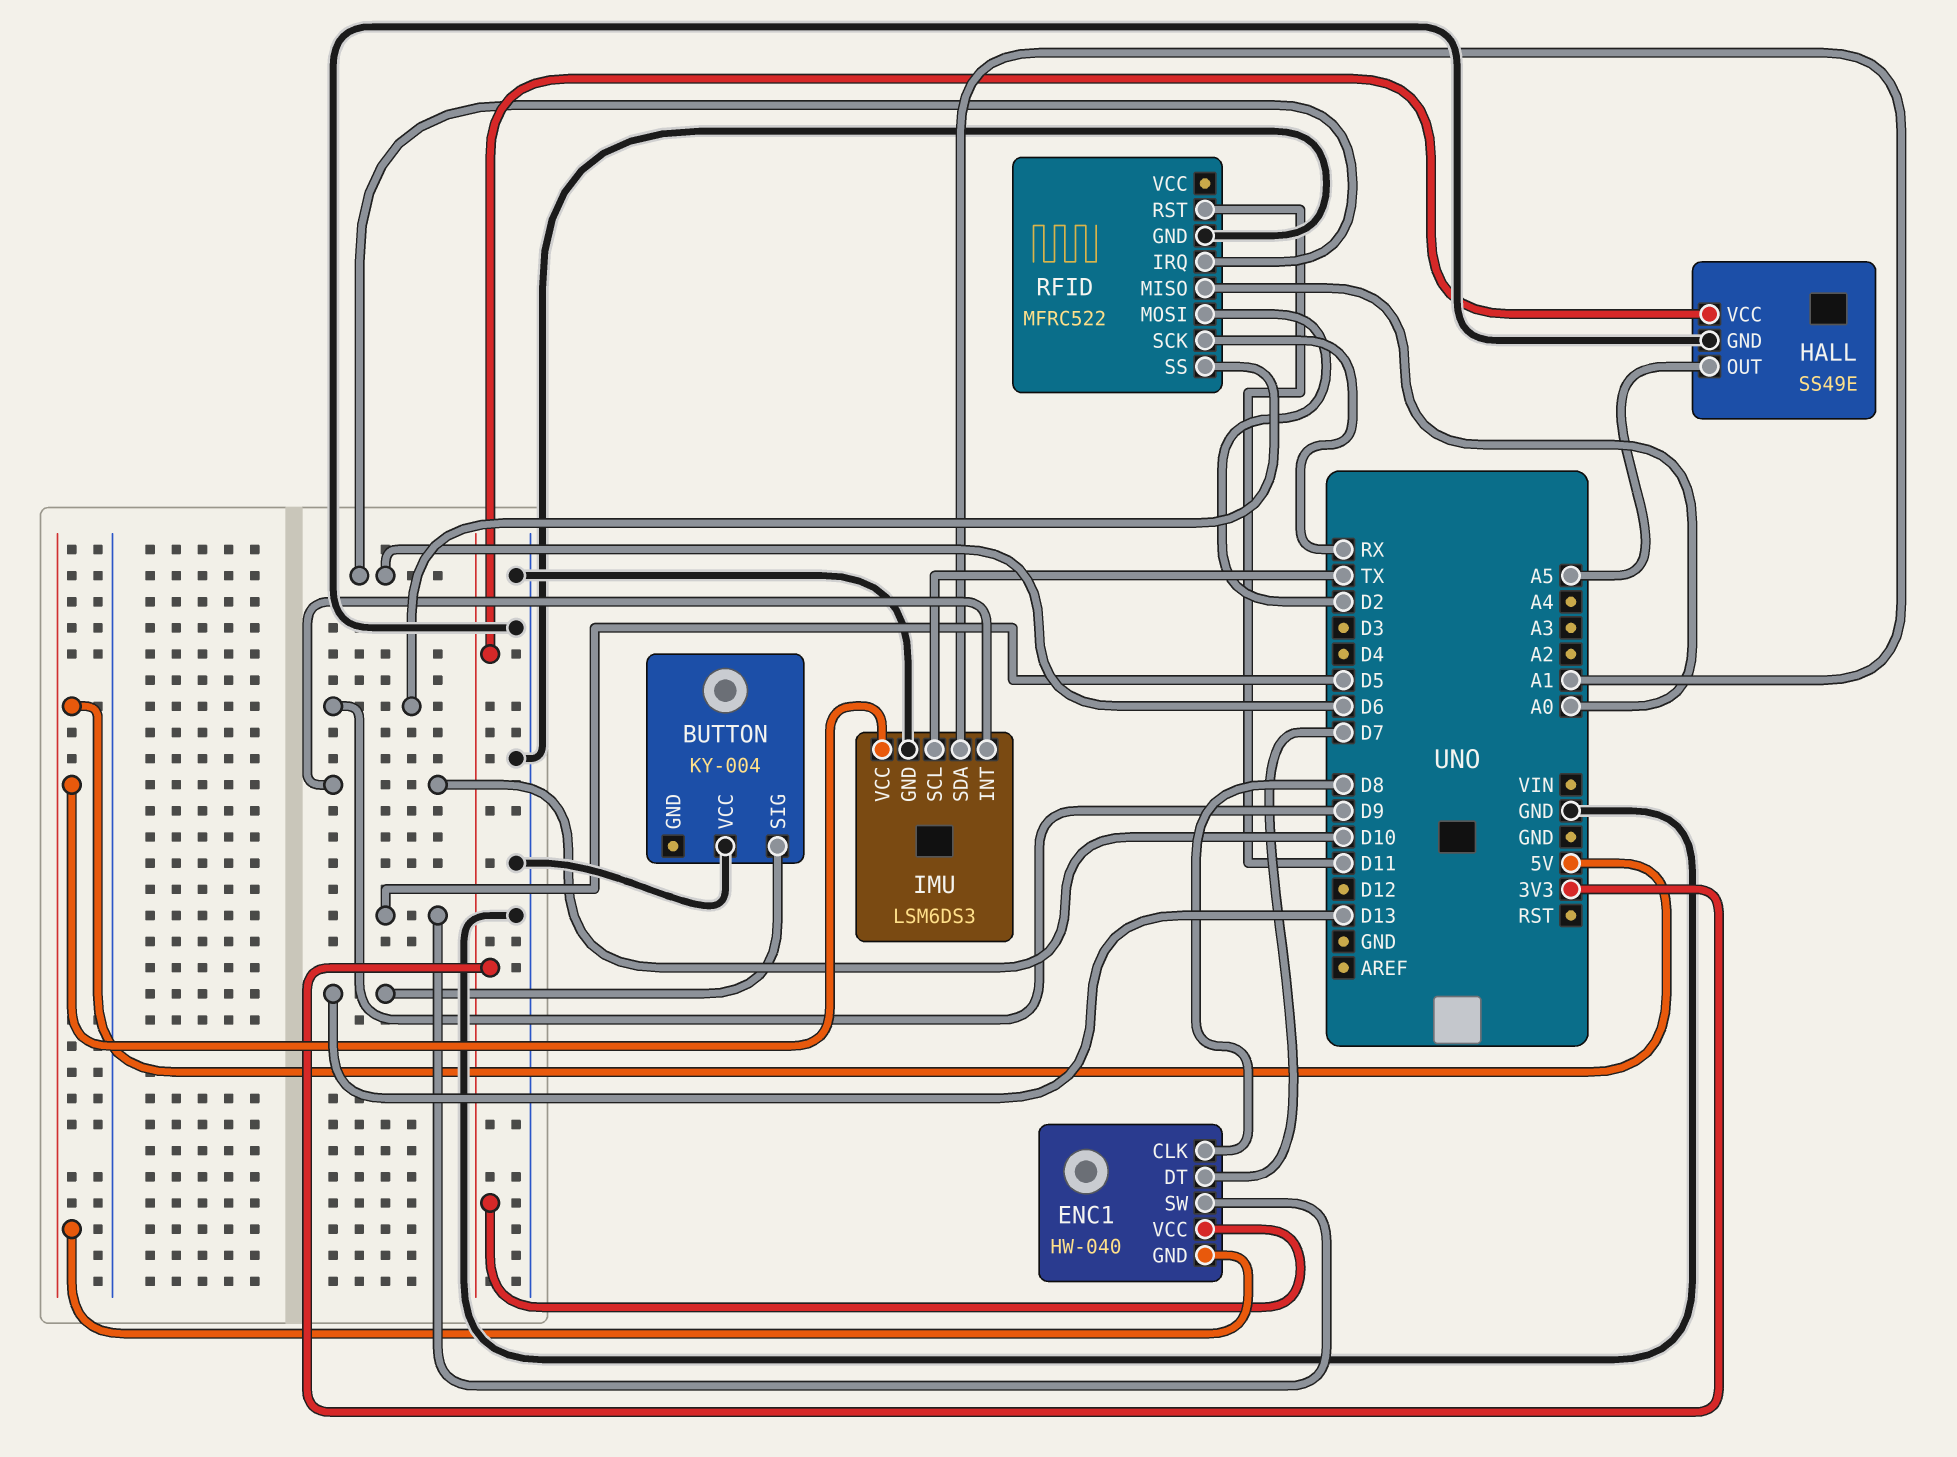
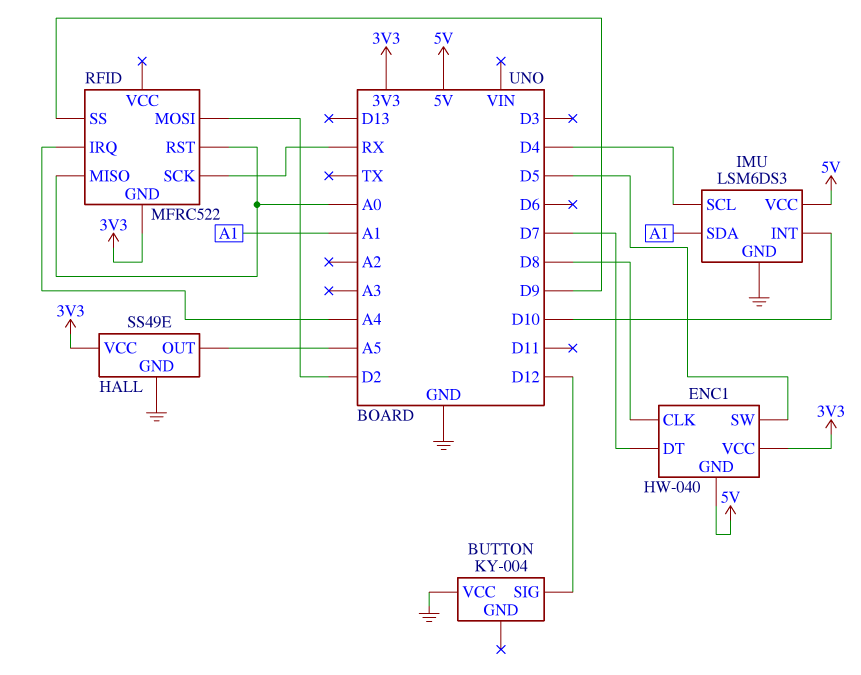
BUTTON pin SIG: D13 -> D12
IMU pin SCL: TX -> D4
RFID pin GND: GND -> 3V3
RFID pin IRQ: D6 -> A4
RFID pin RST: D11 -> A0

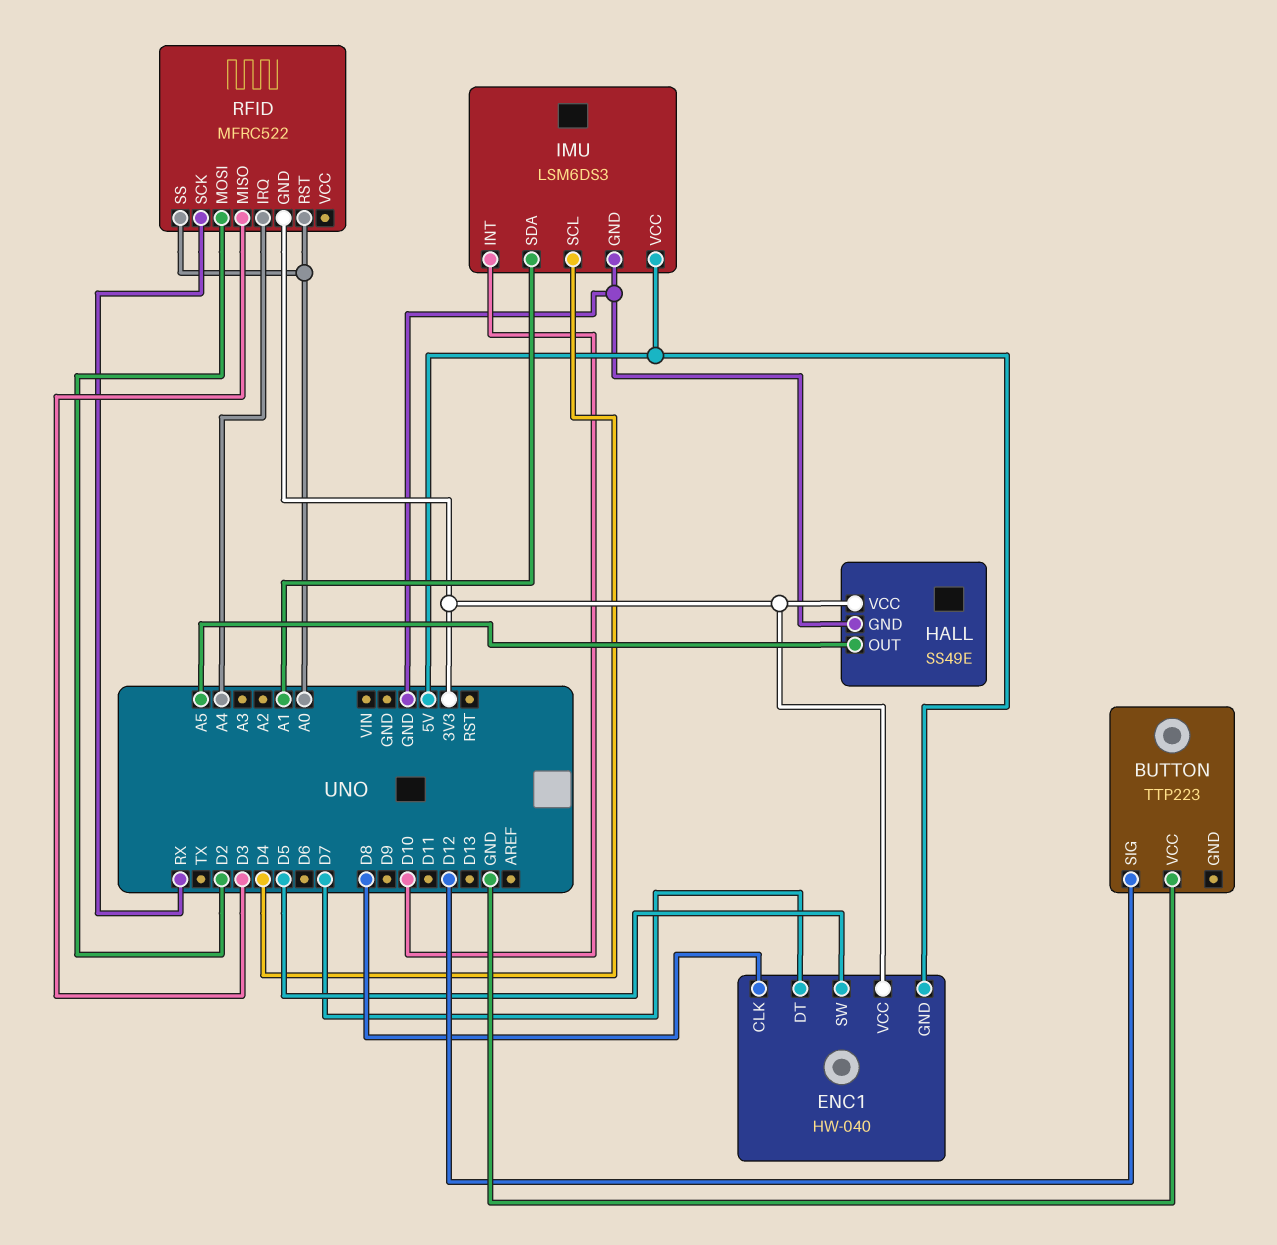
BUTTON: KY-004 -> TTP223
RFID pin MISO: A0 -> D3
RFID pin SS: D9 -> A0

